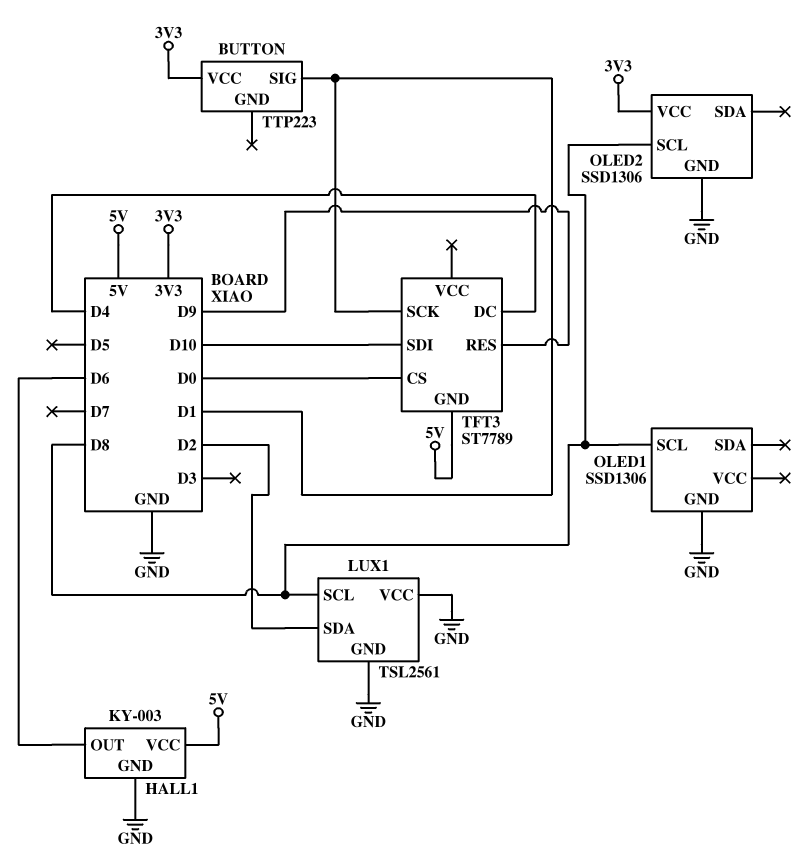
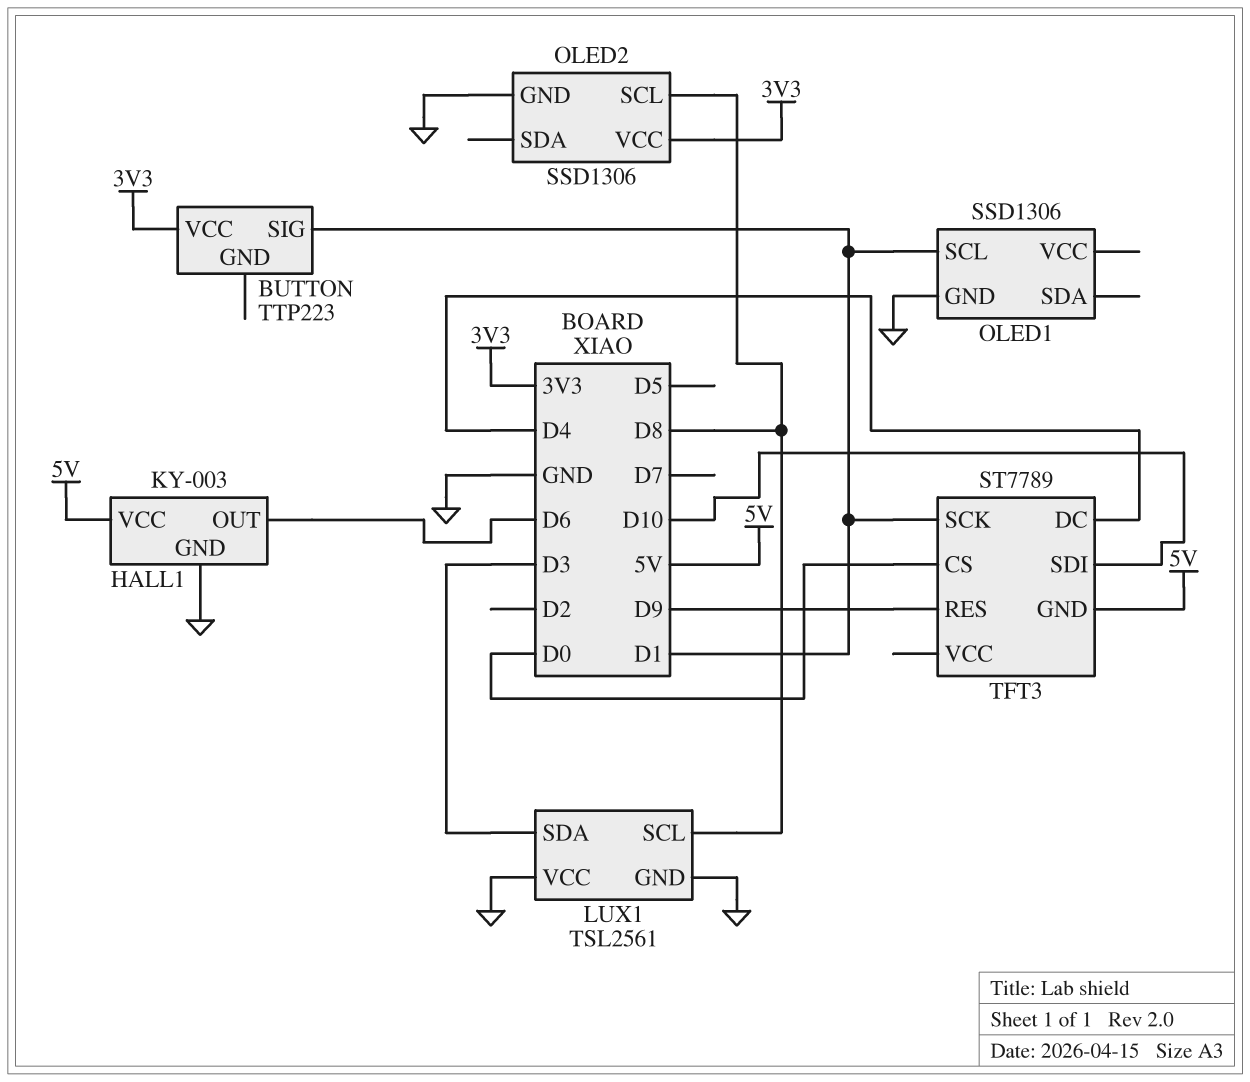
LUX1 pin SDA: D2 -> D3
OLED1 pin SCL: D8 -> D1

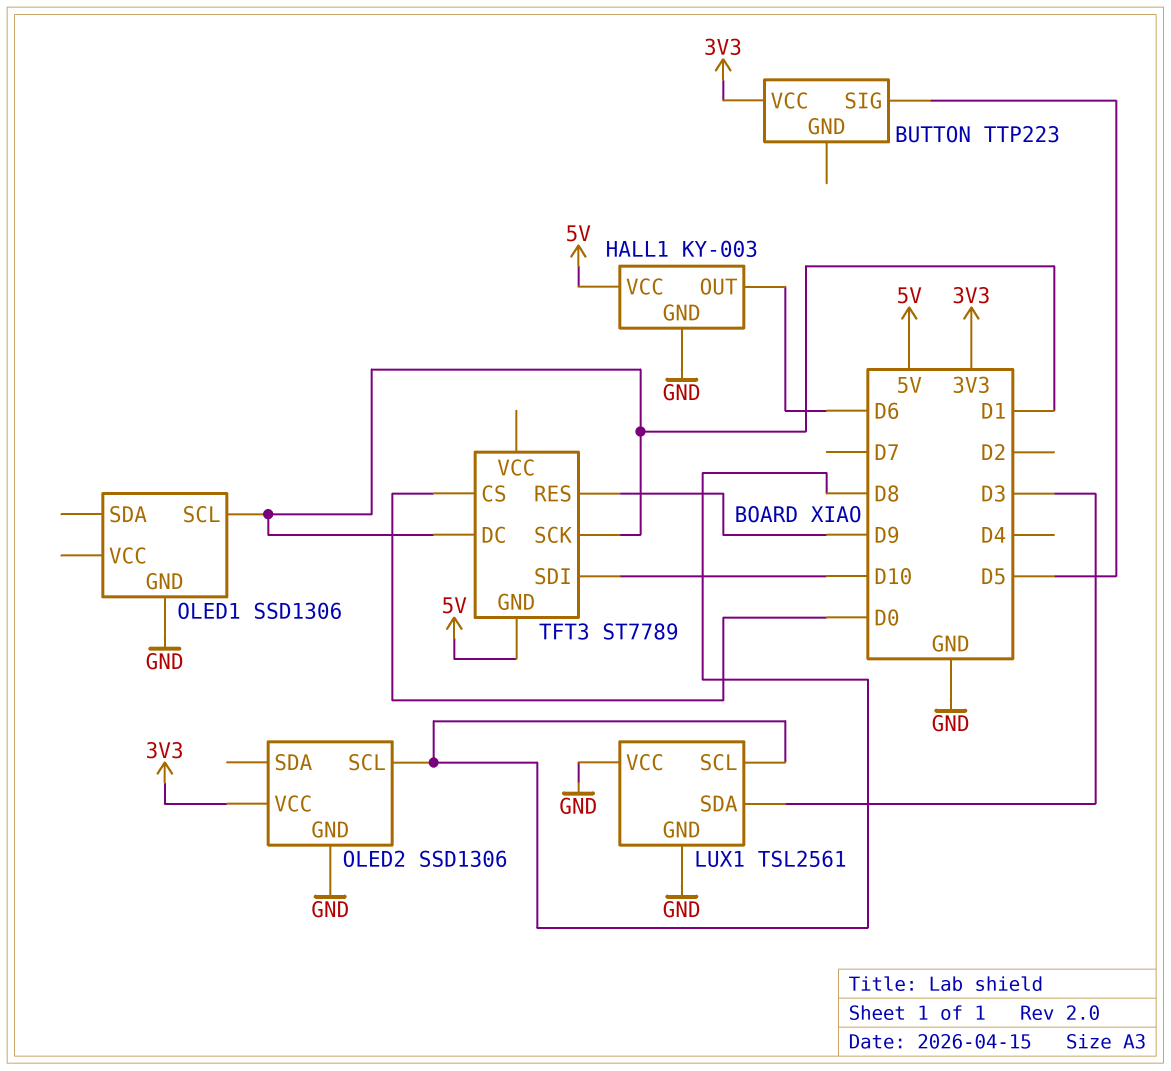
BUTTON pin SIG: D1 -> D5
TFT3 pin DC: D4 -> D1

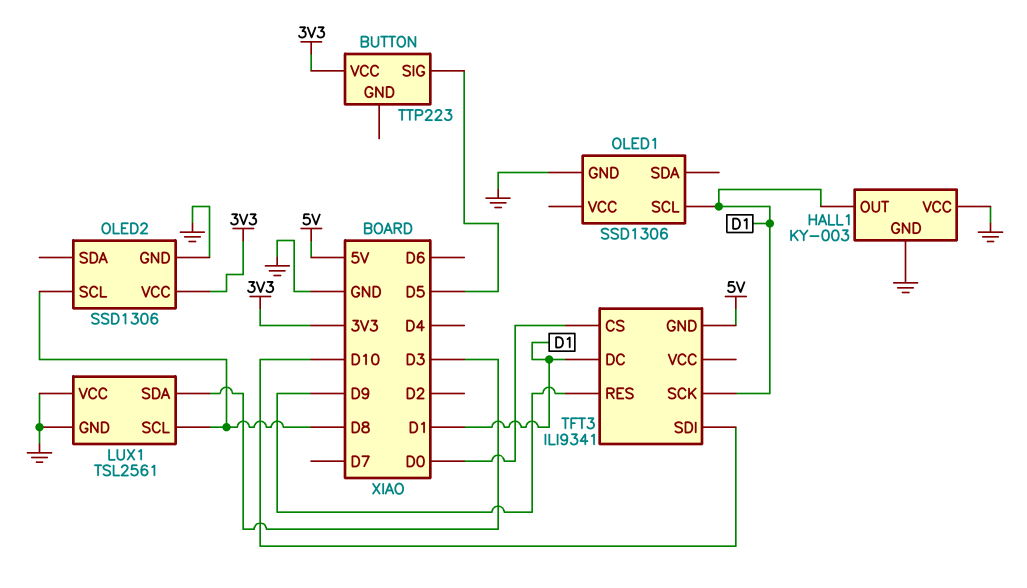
HALL1 pin OUT: D6 -> D1
HALL1 pin VCC: 5V -> GND
TFT3: ST7789 -> ILI9341

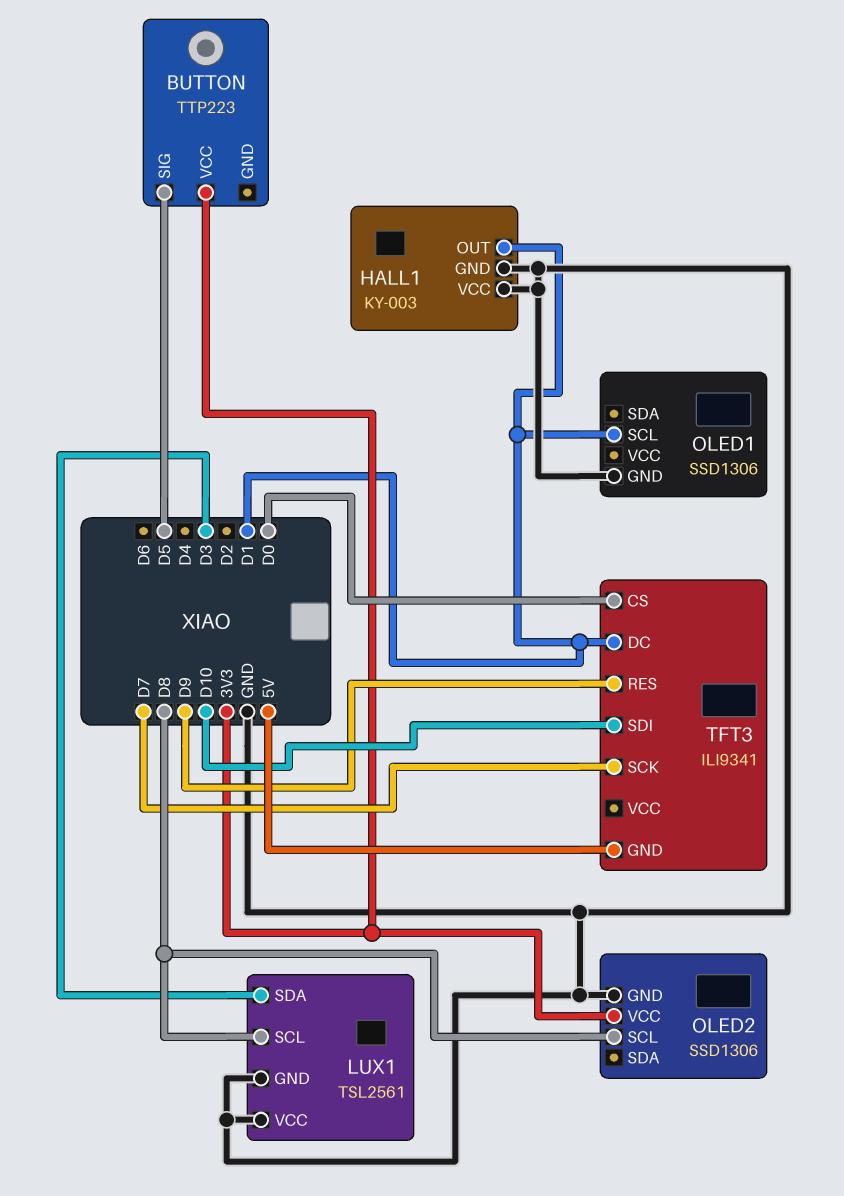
TFT3 pin SCK: D1 -> D7

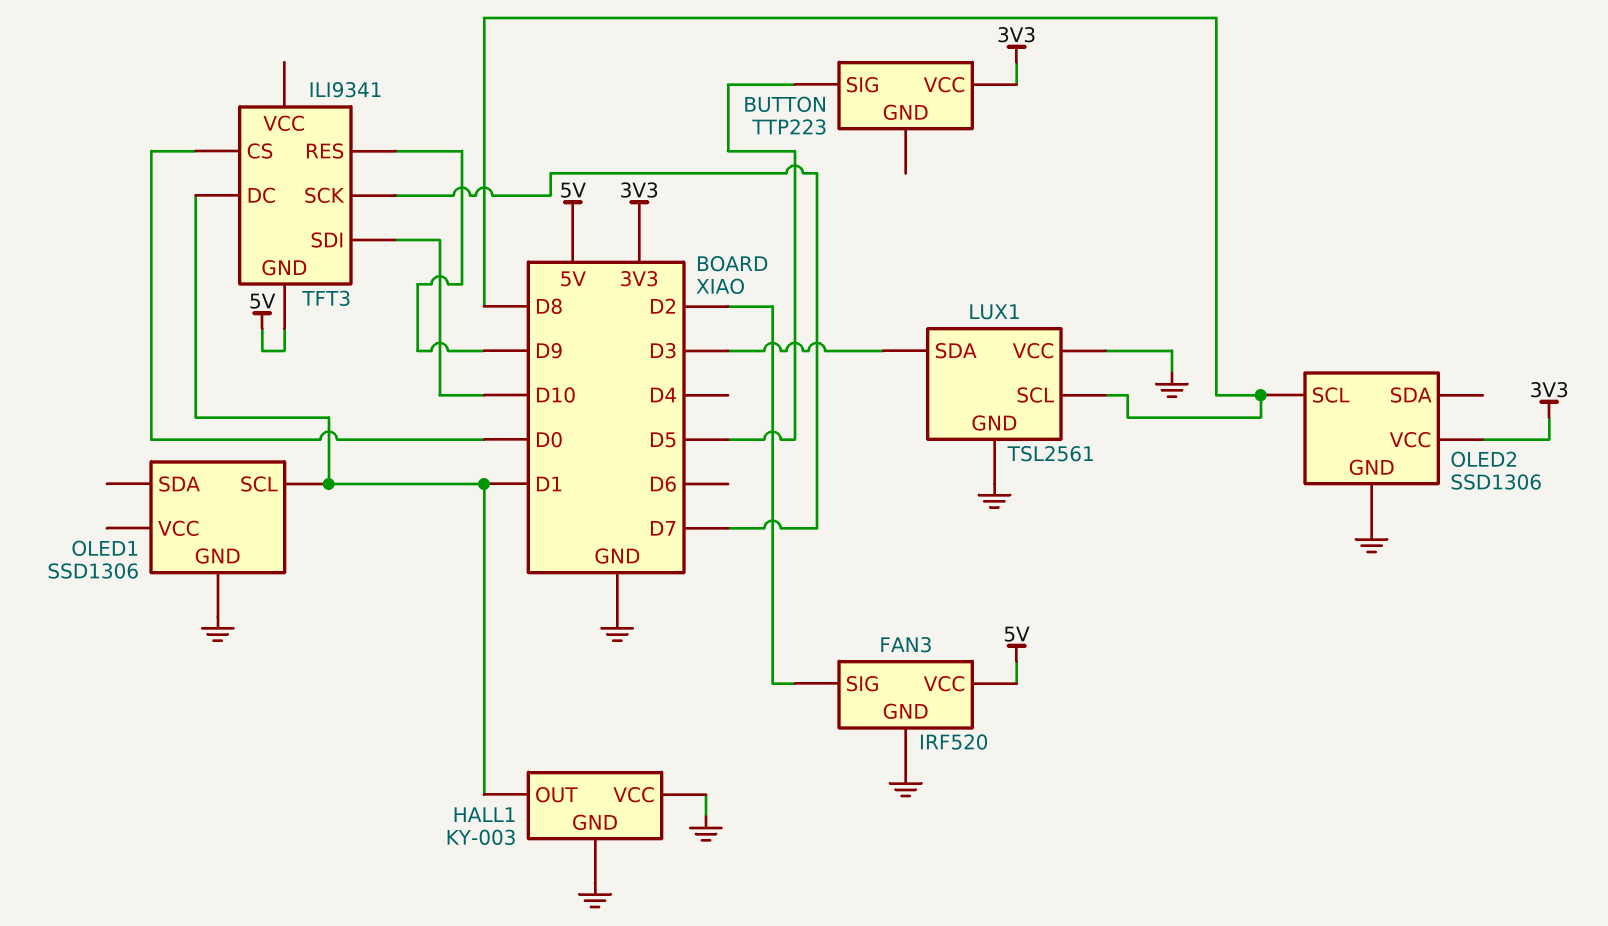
FAN3: none -> IRF520
FAN3 pin GND: none -> GND
FAN3 pin SIG: none -> D2
FAN3 pin VCC: none -> 5V

